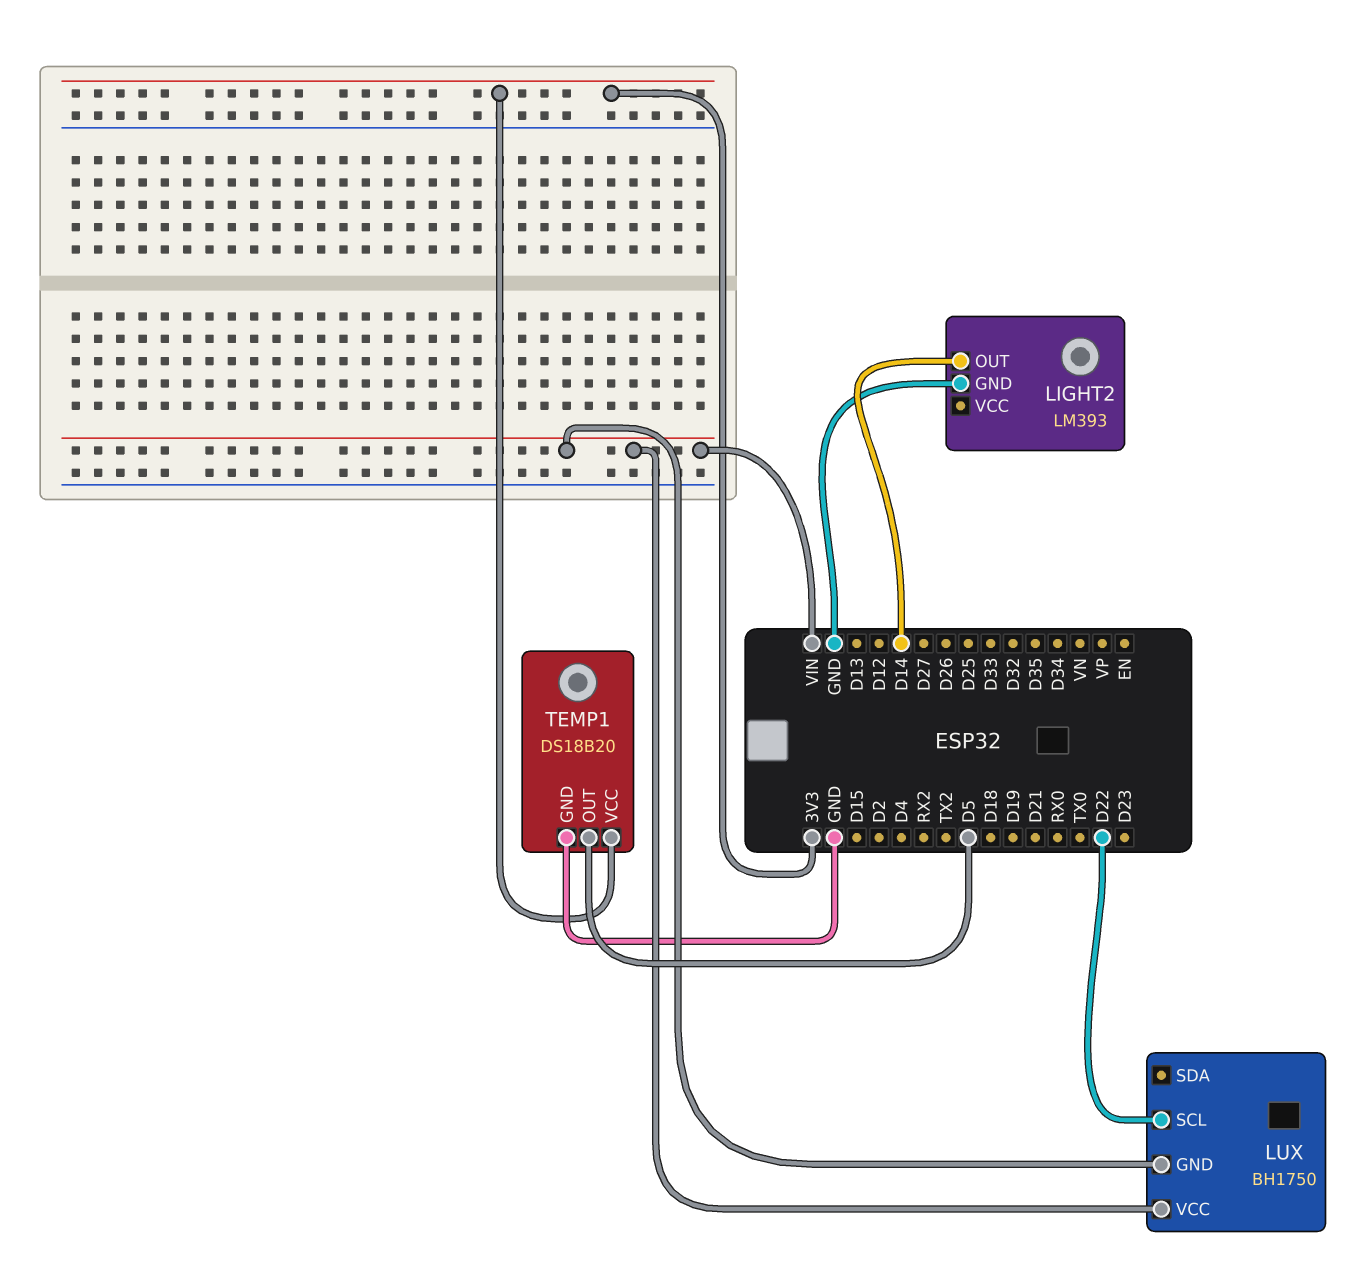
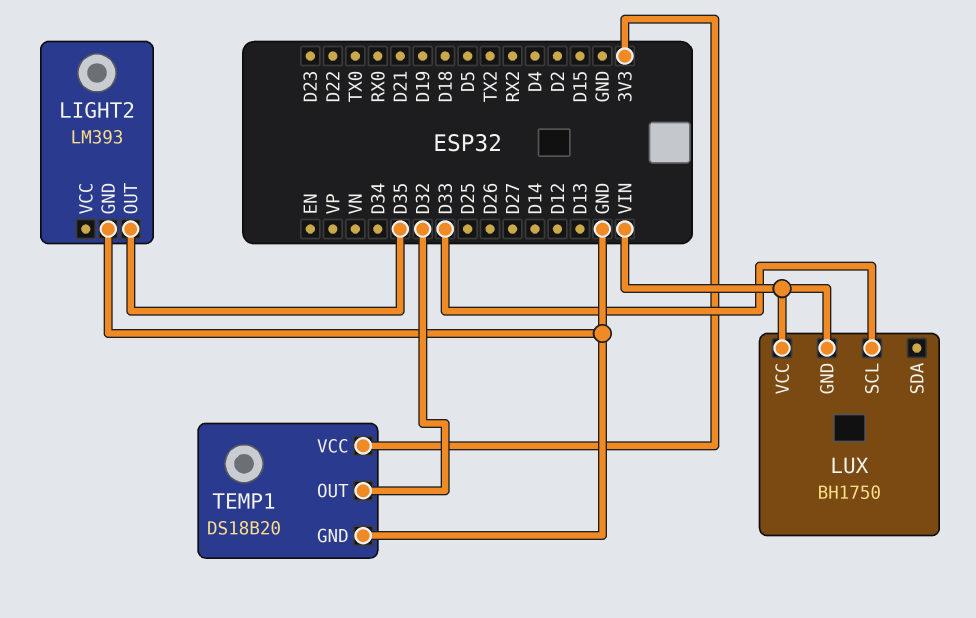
LIGHT2 pin OUT: D14 -> D35
LUX pin SCL: D22 -> D33
TEMP1 pin OUT: D5 -> D32

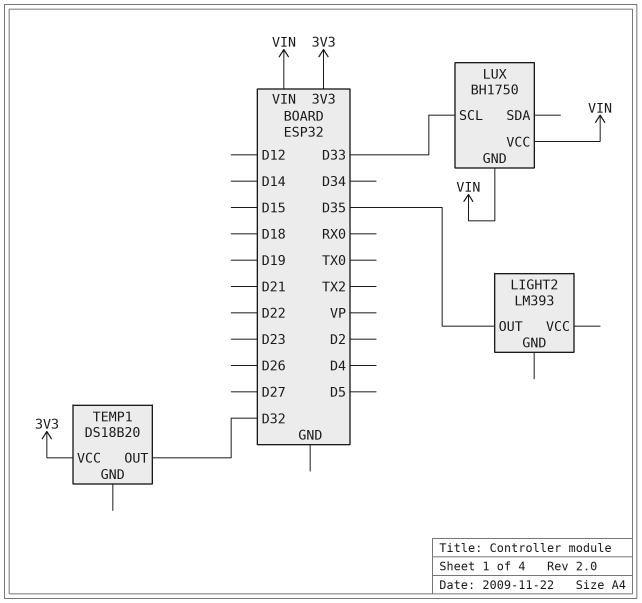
LIGHT2 pin GND: GND -> none
TEMP1 pin GND: GND -> none

